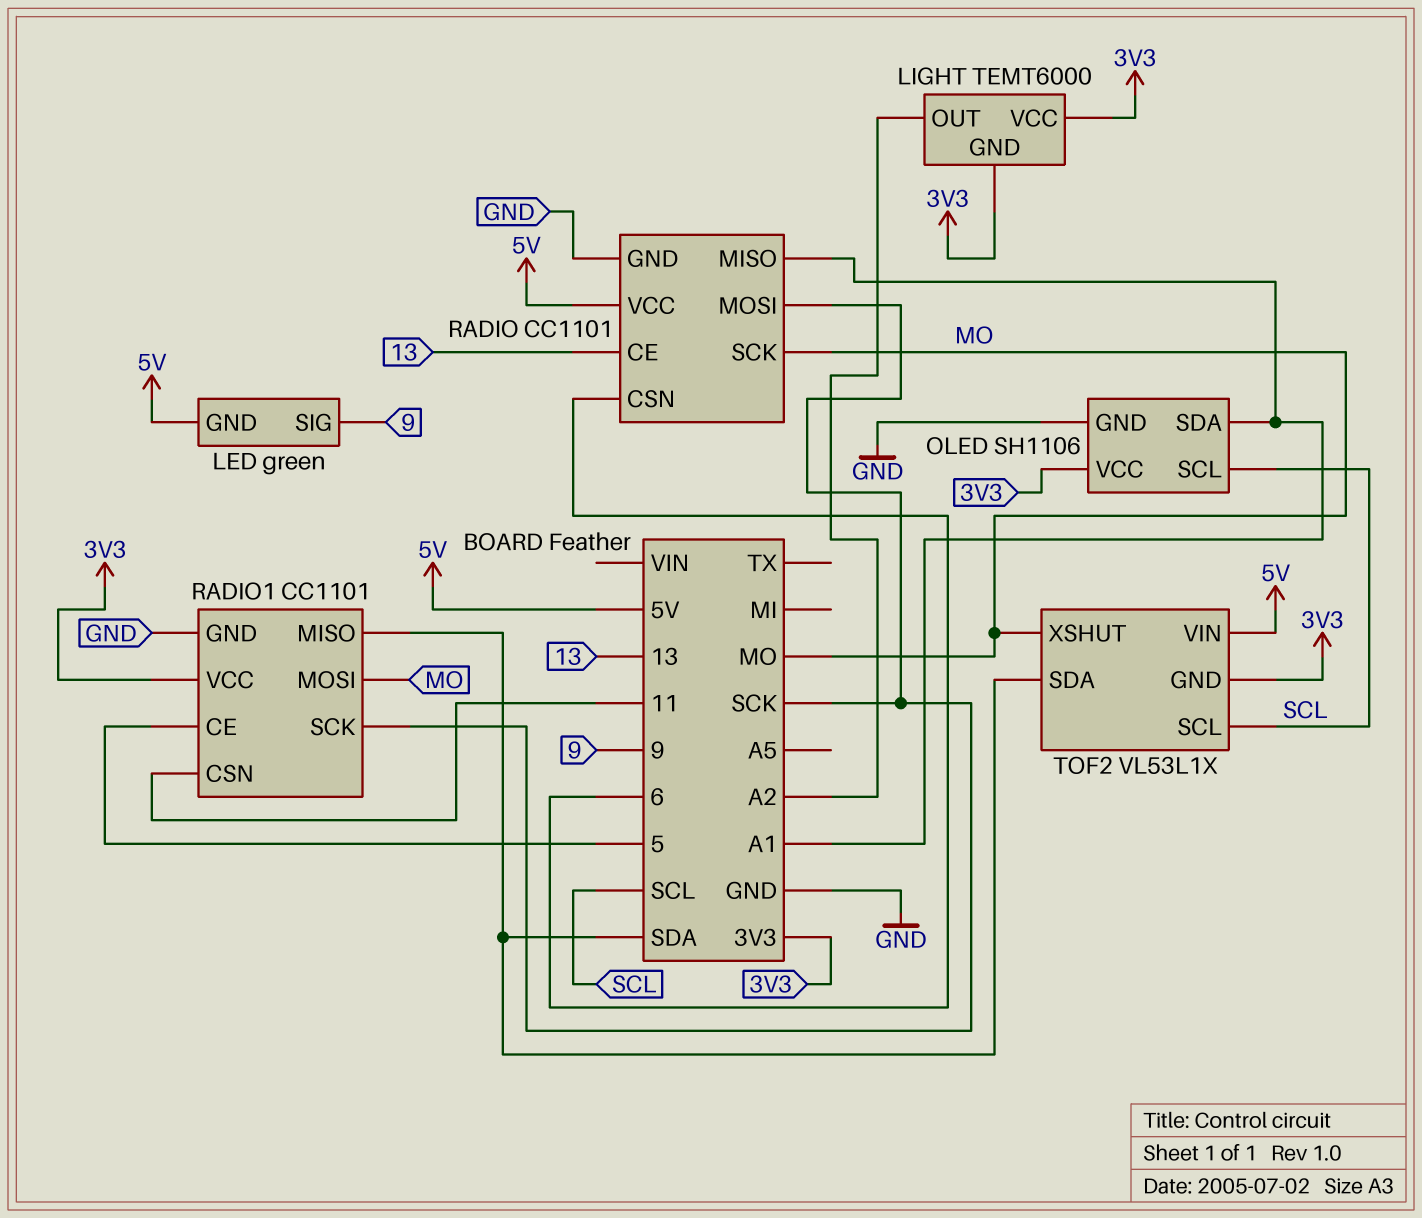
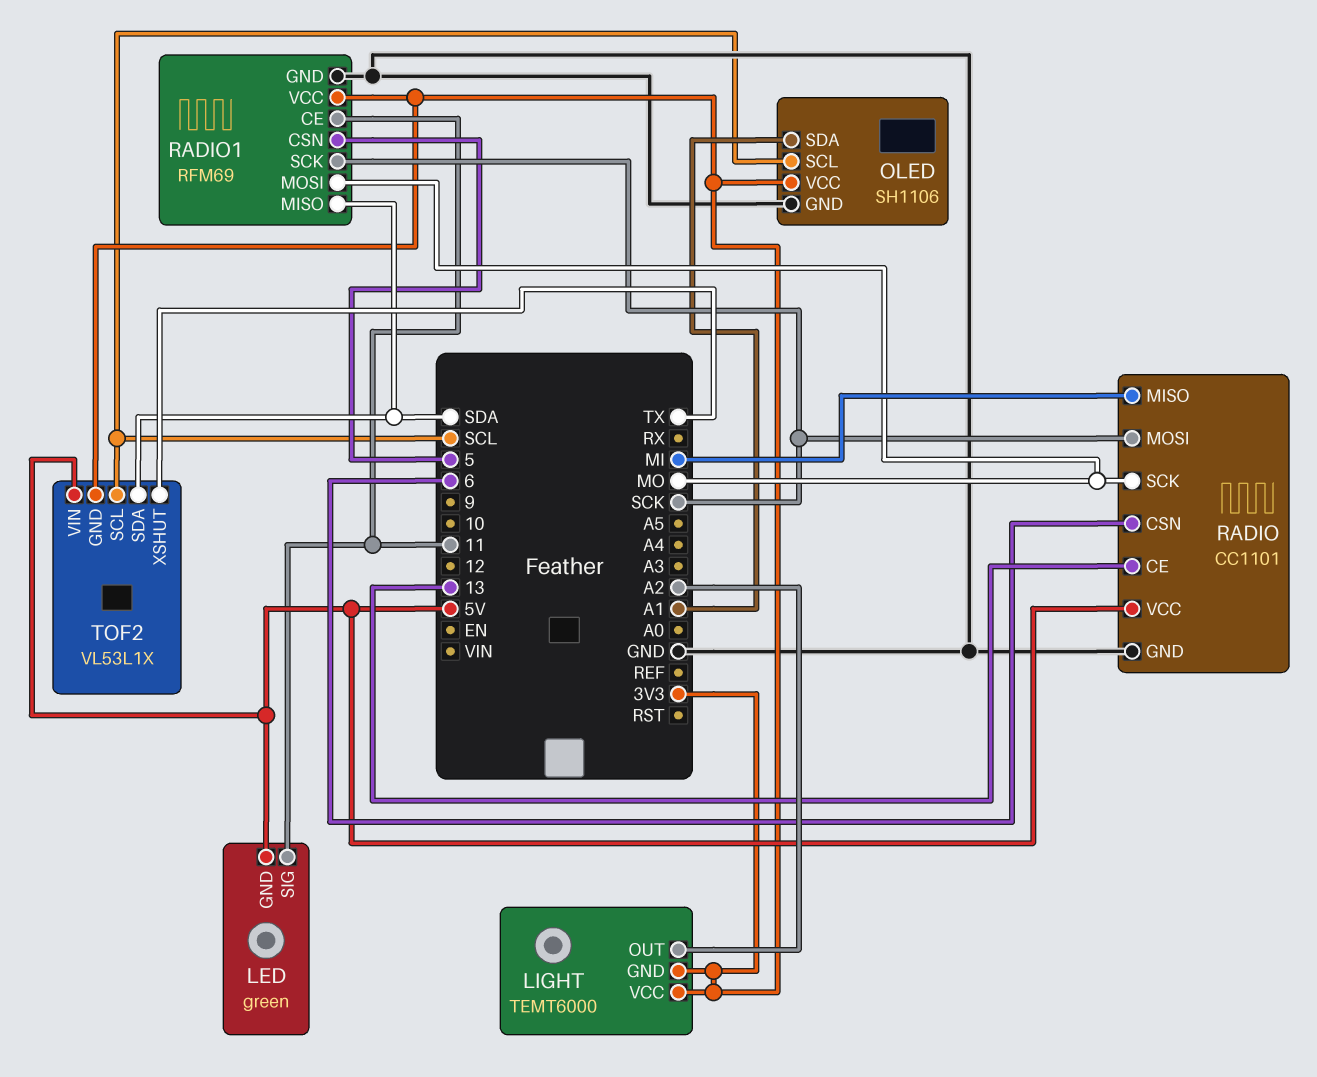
LED pin SIG: 9 -> 11
RADIO pin MISO: A1 -> MI
RADIO1: CC1101 -> RFM69
RADIO1 pin CE: 5 -> 11
RADIO1 pin CSN: 11 -> 5
TOF2 pin XSHUT: MO -> TX

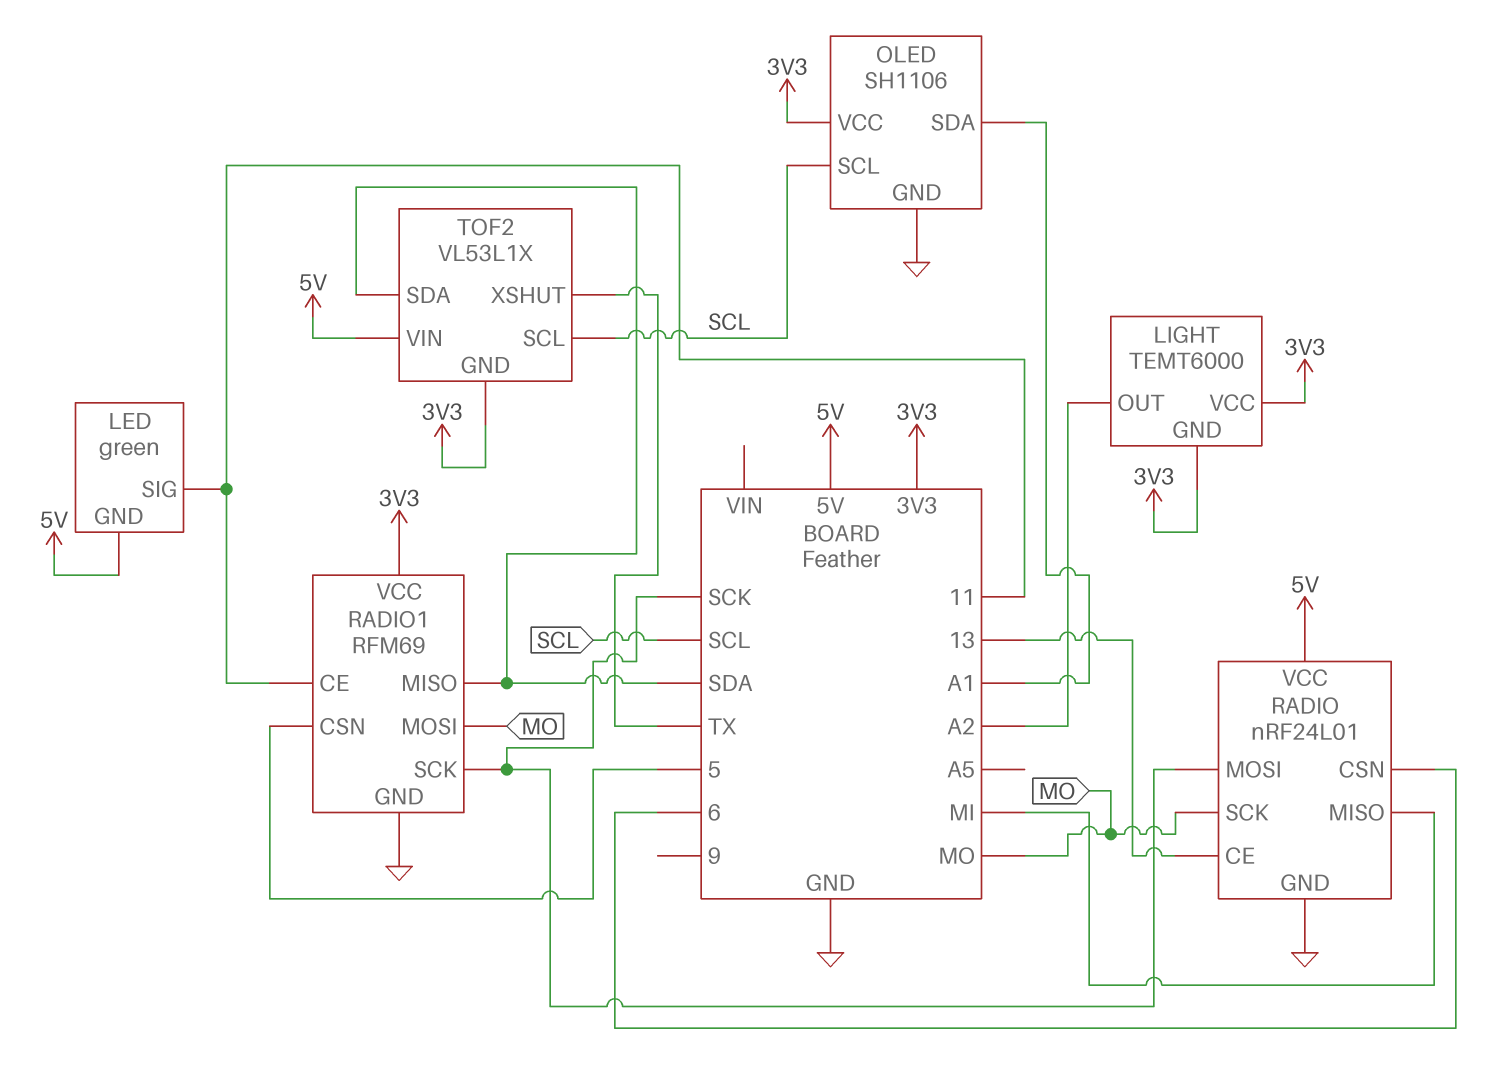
RADIO: CC1101 -> nRF24L01

